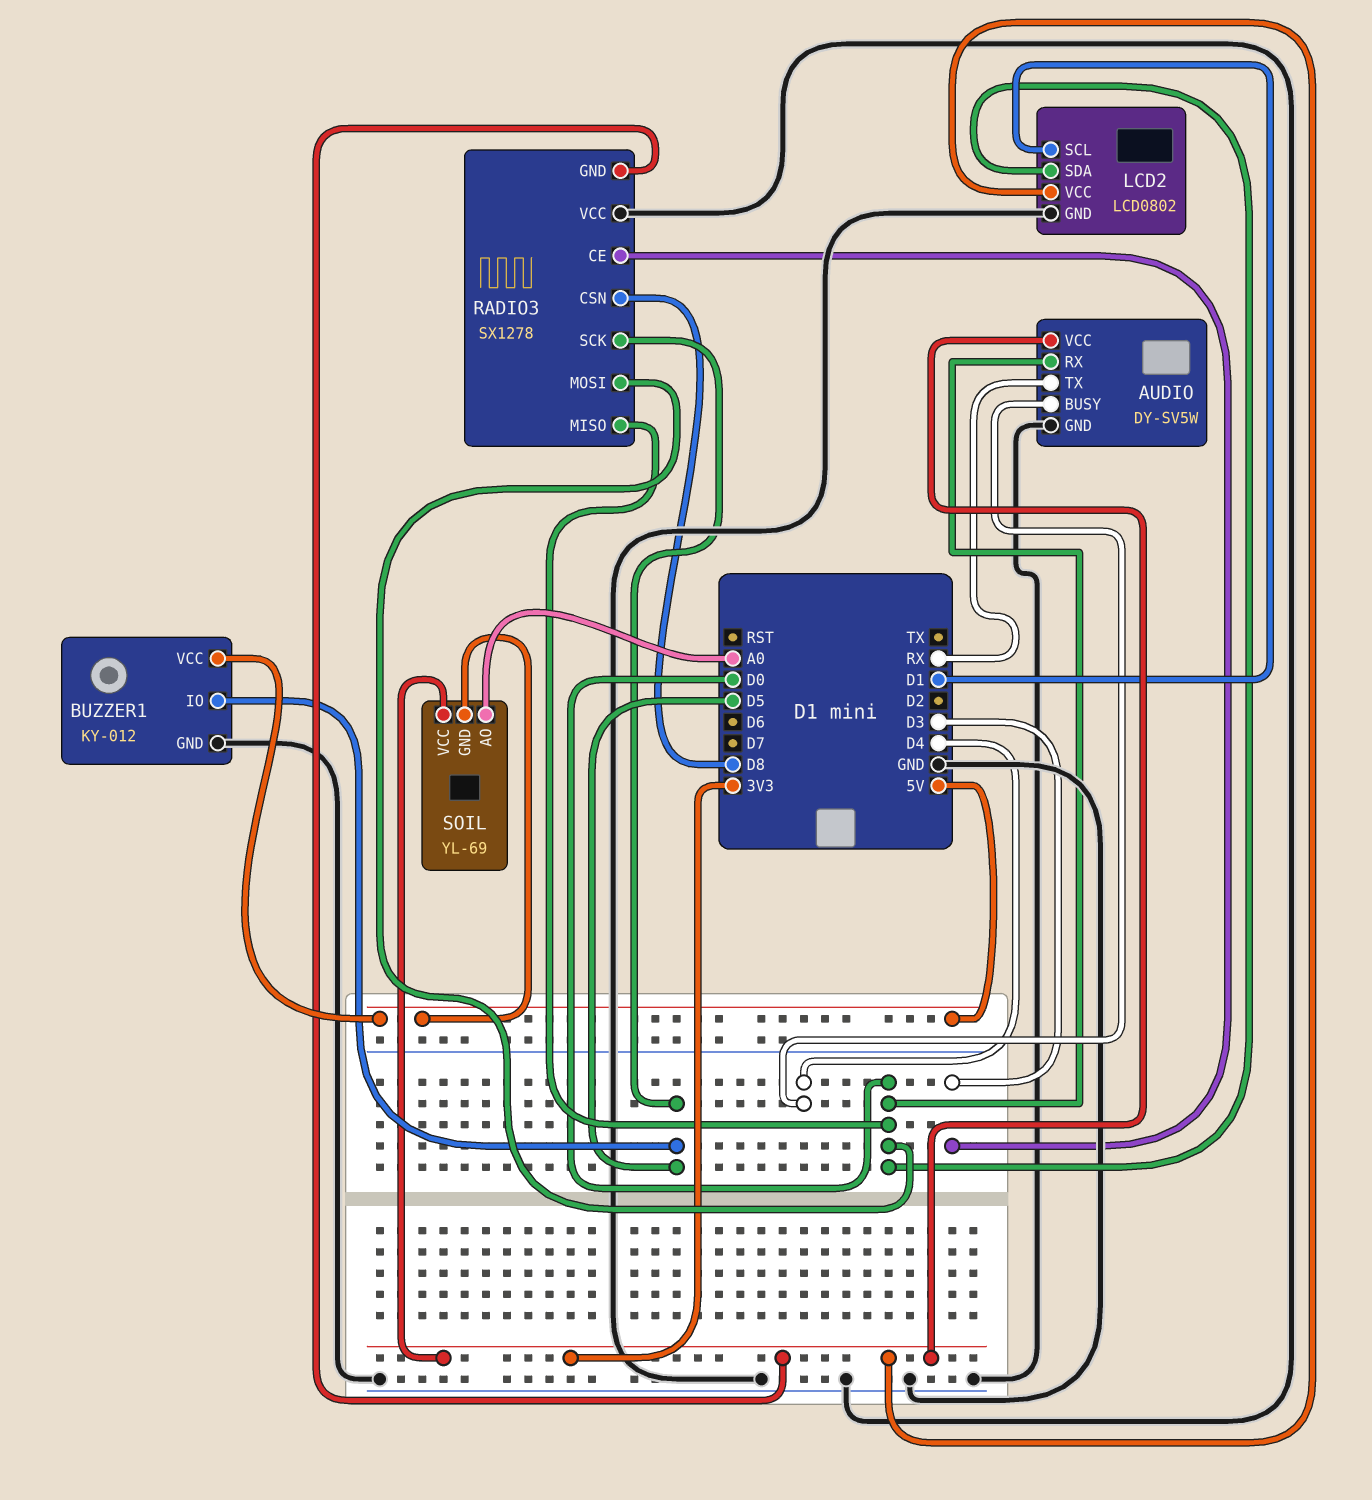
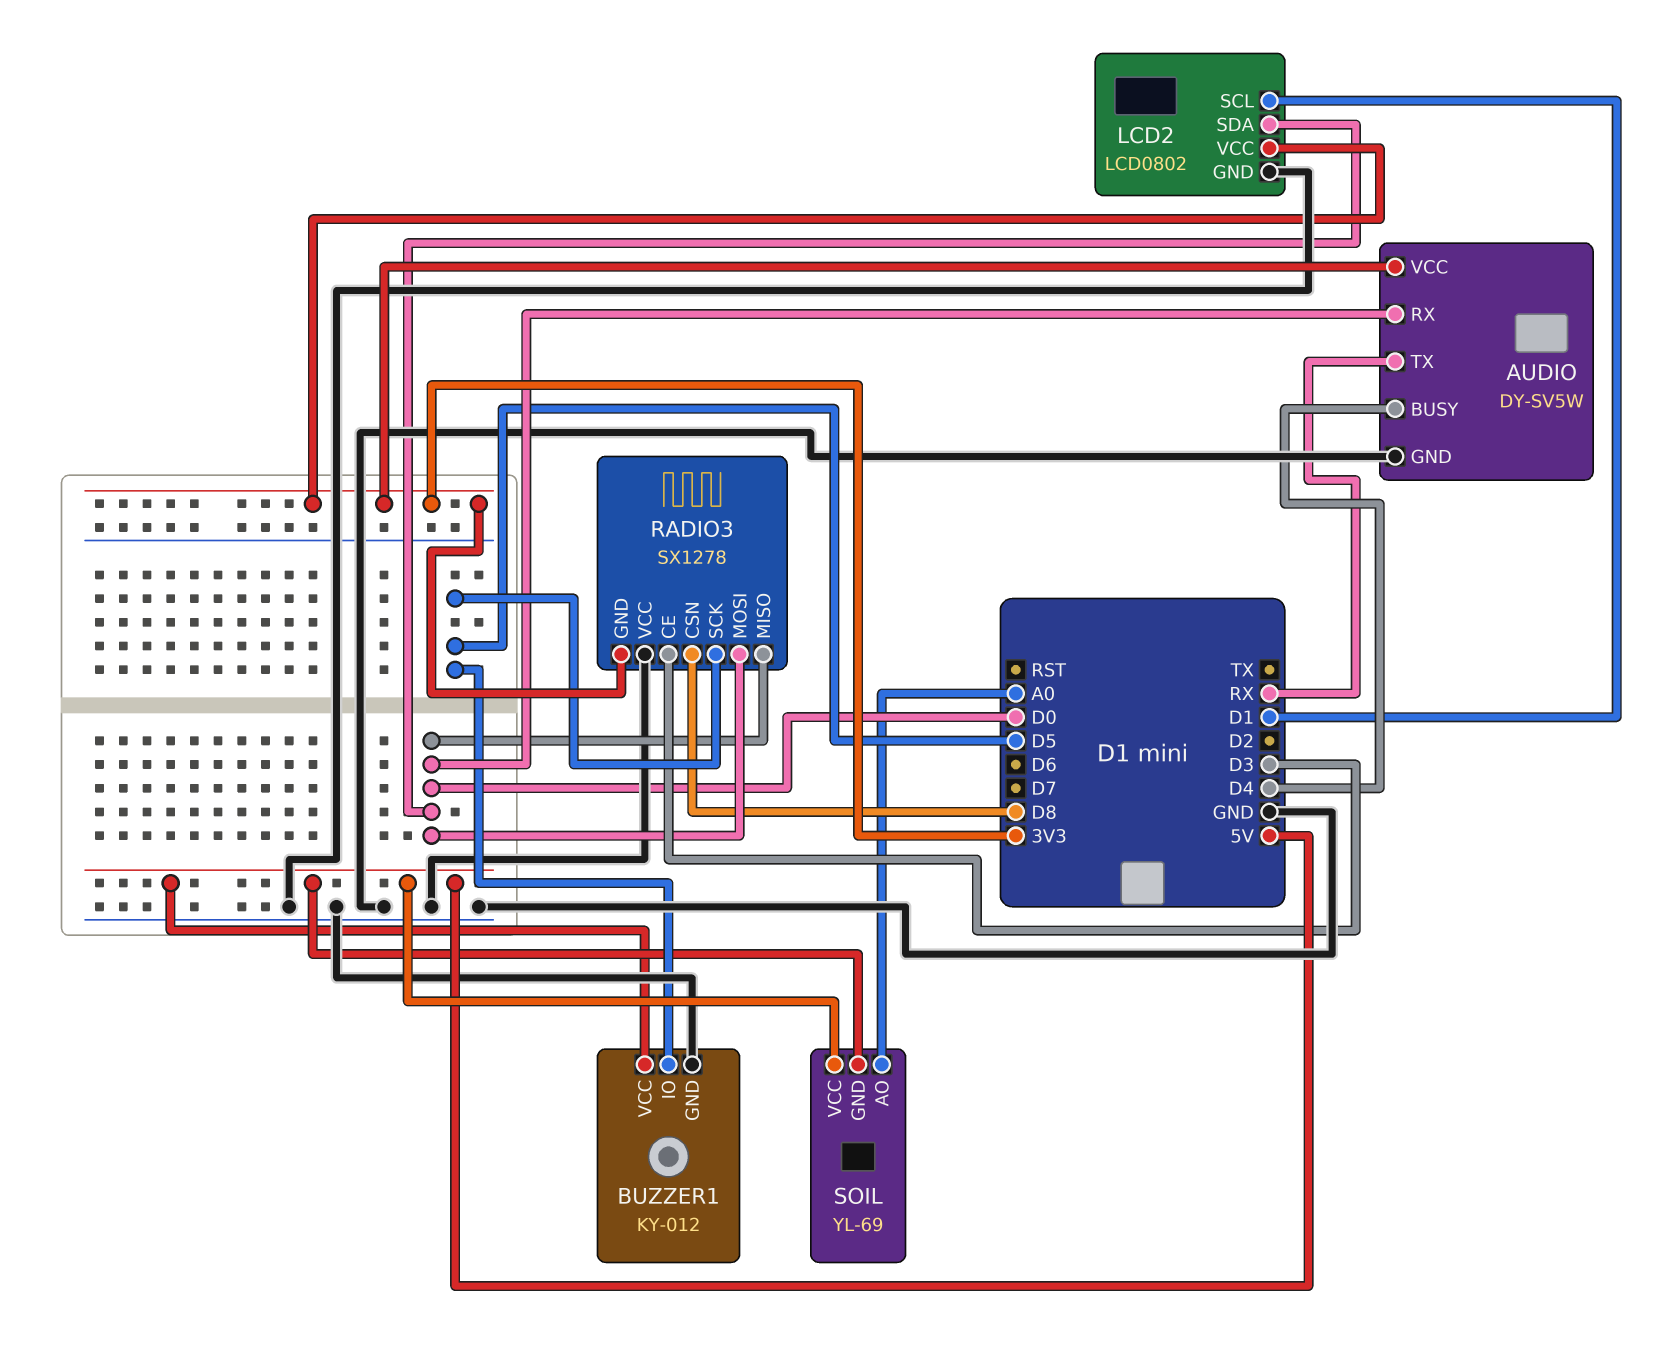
SOIL pin VCC: 3V3 -> 5V

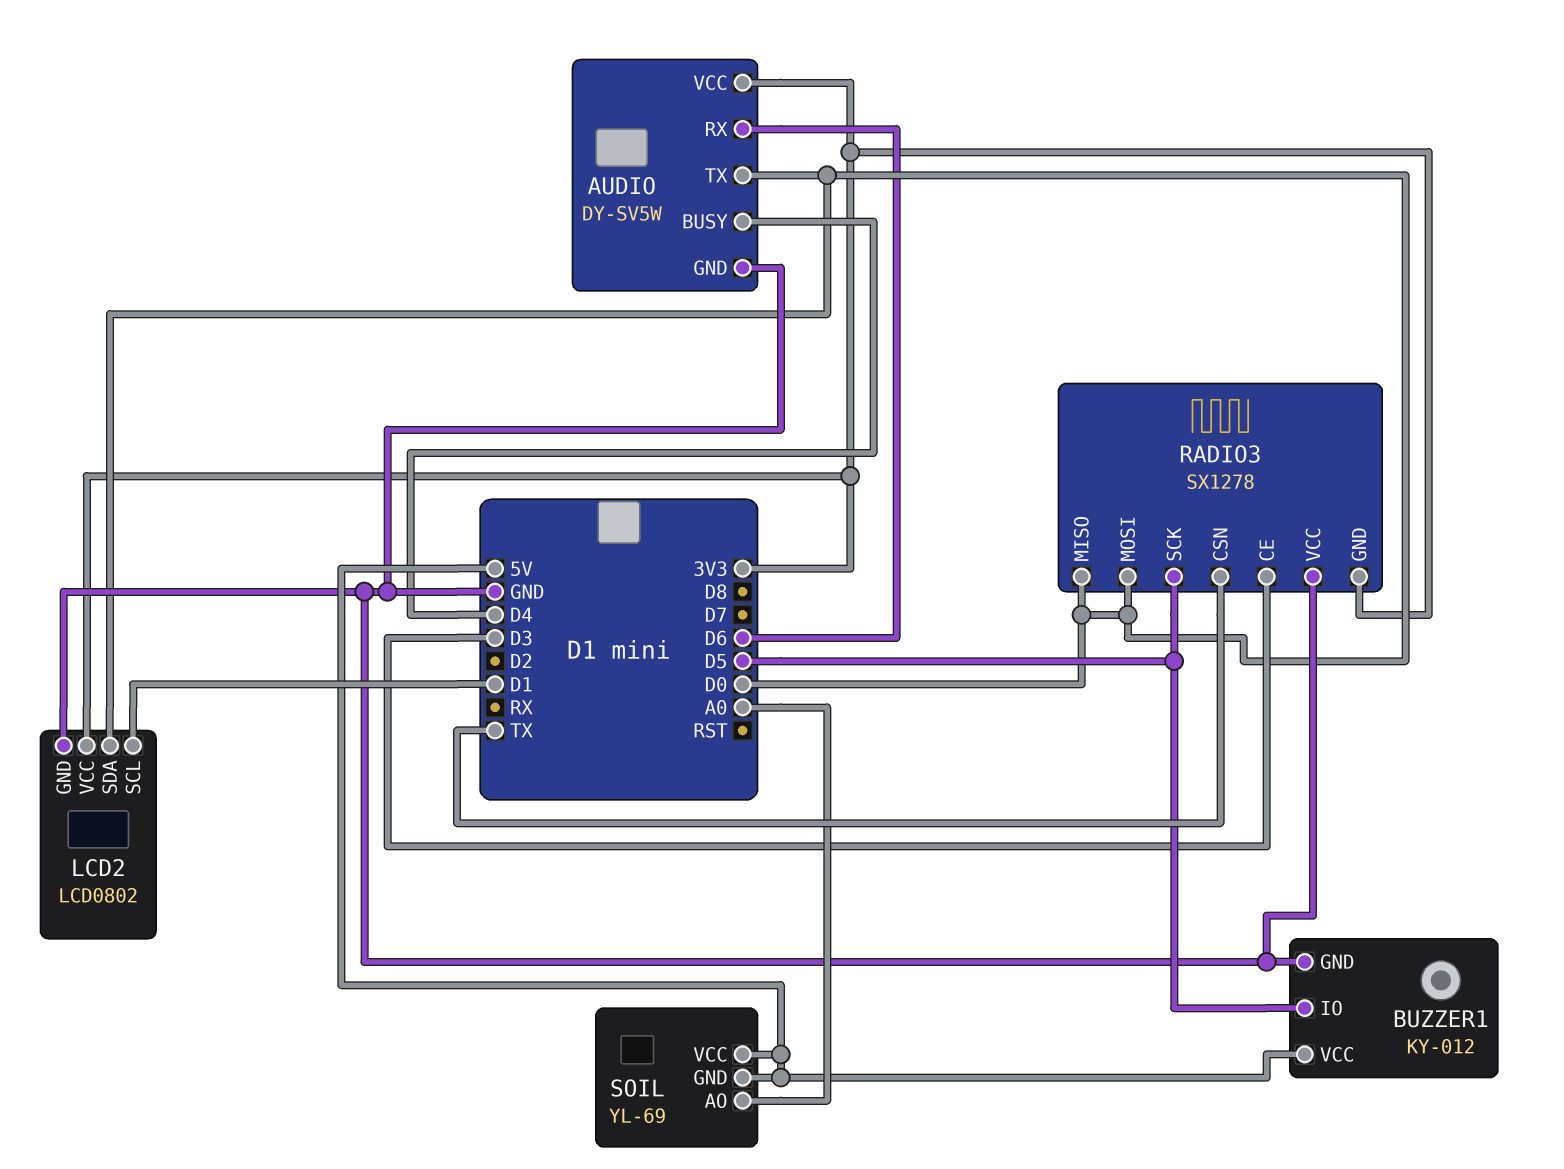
AUDIO pin RX: D0 -> D6
AUDIO pin TX: RX -> D0
RADIO3 pin CSN: D8 -> TX

